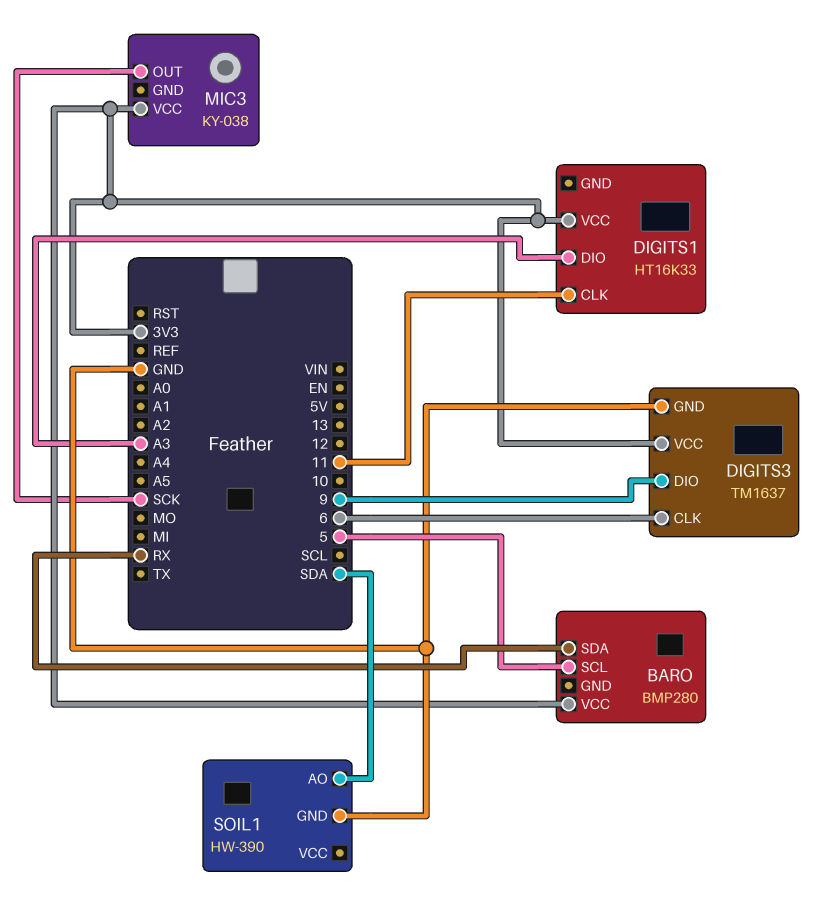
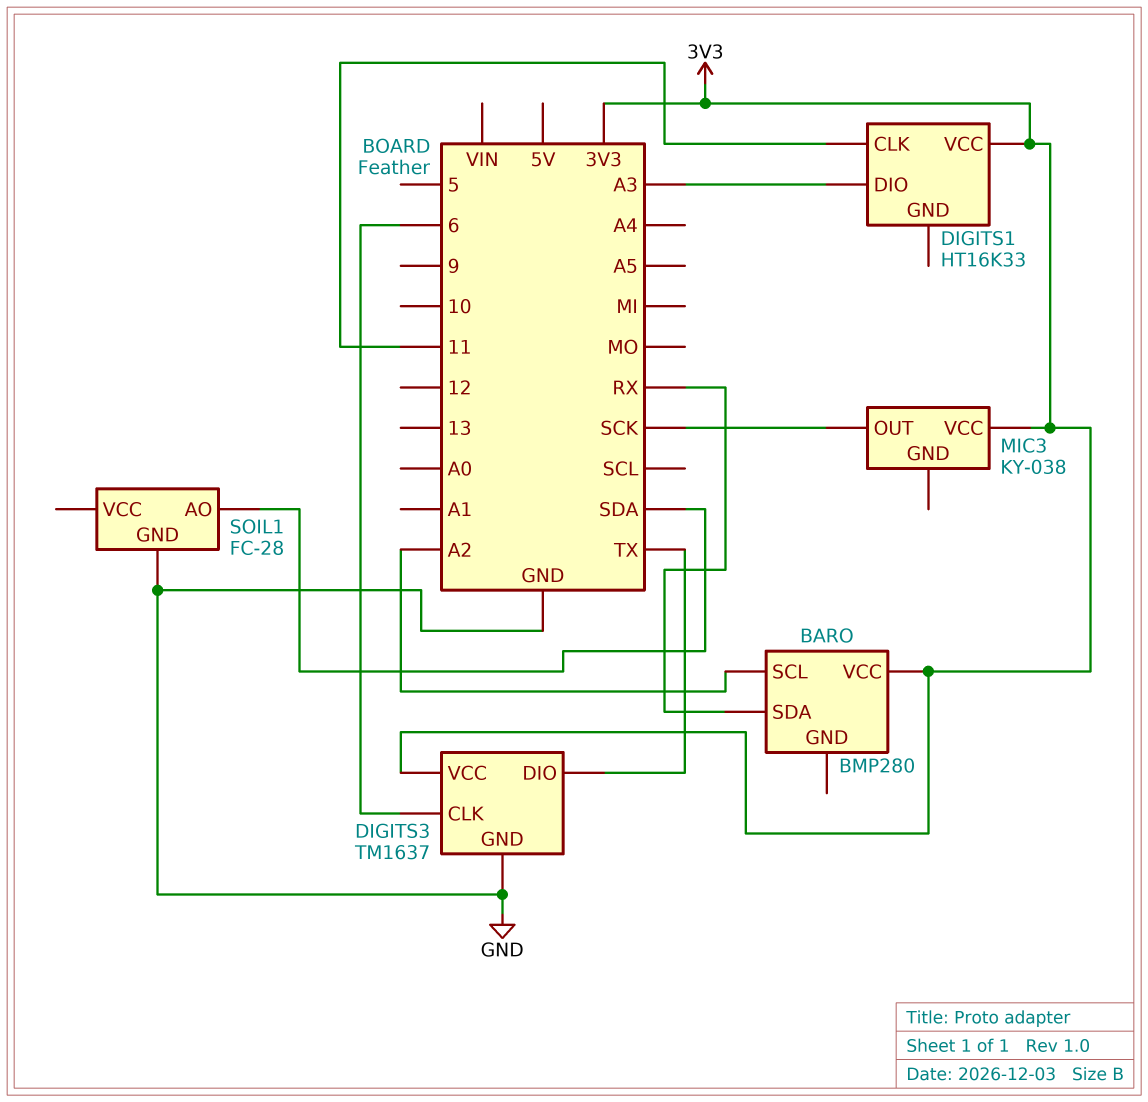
BARO pin SCL: 5 -> A2
DIGITS3 pin DIO: 9 -> TX
SOIL1: HW-390 -> FC-28

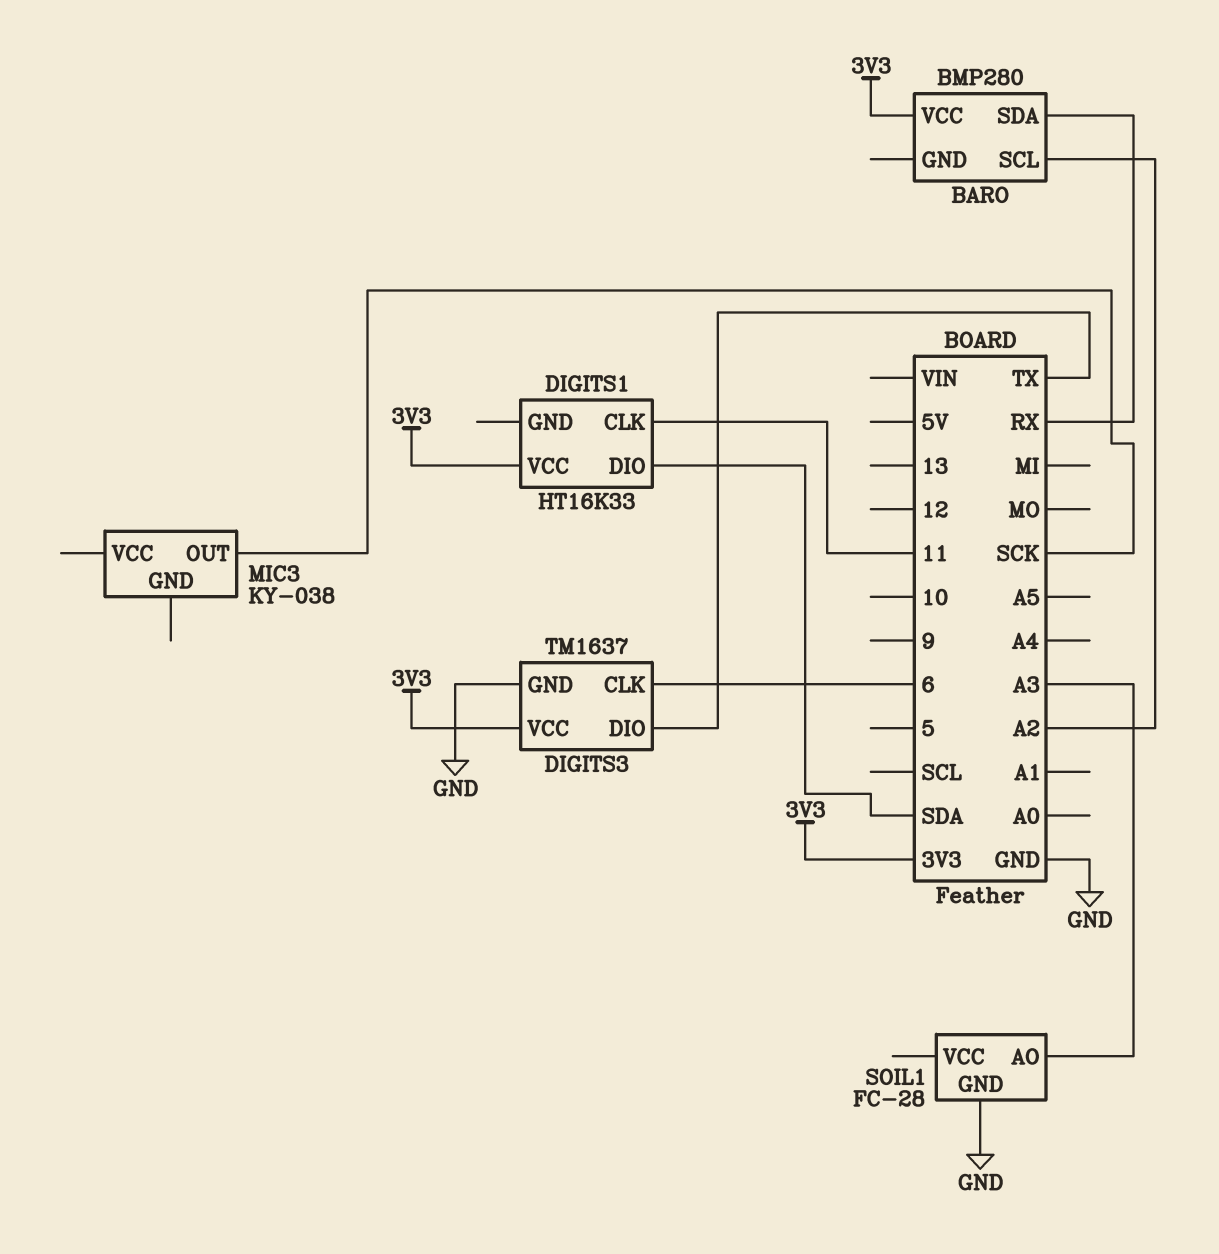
DIGITS1 pin DIO: A3 -> SDA
MIC3 pin VCC: 3V3 -> none
SOIL1 pin AO: SDA -> A3

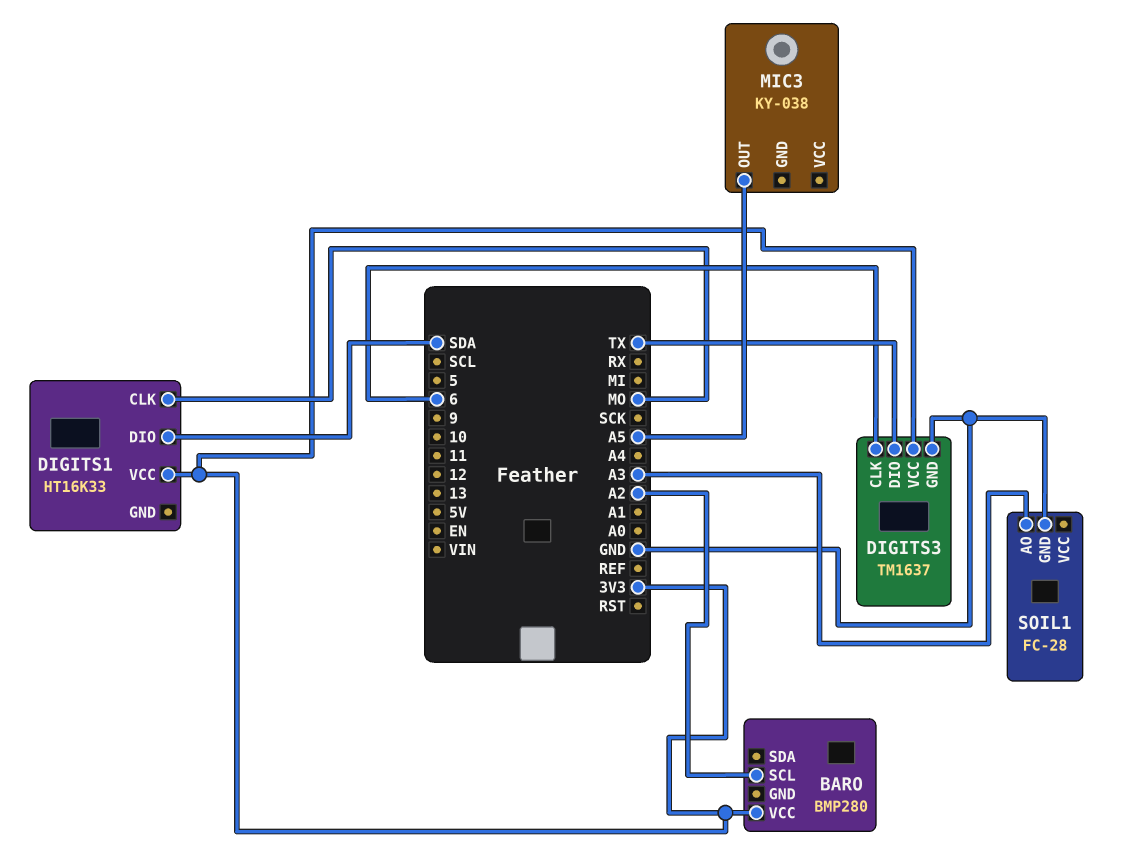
BARO pin SDA: RX -> none
DIGITS1 pin CLK: 11 -> MO
MIC3 pin OUT: SCK -> A5

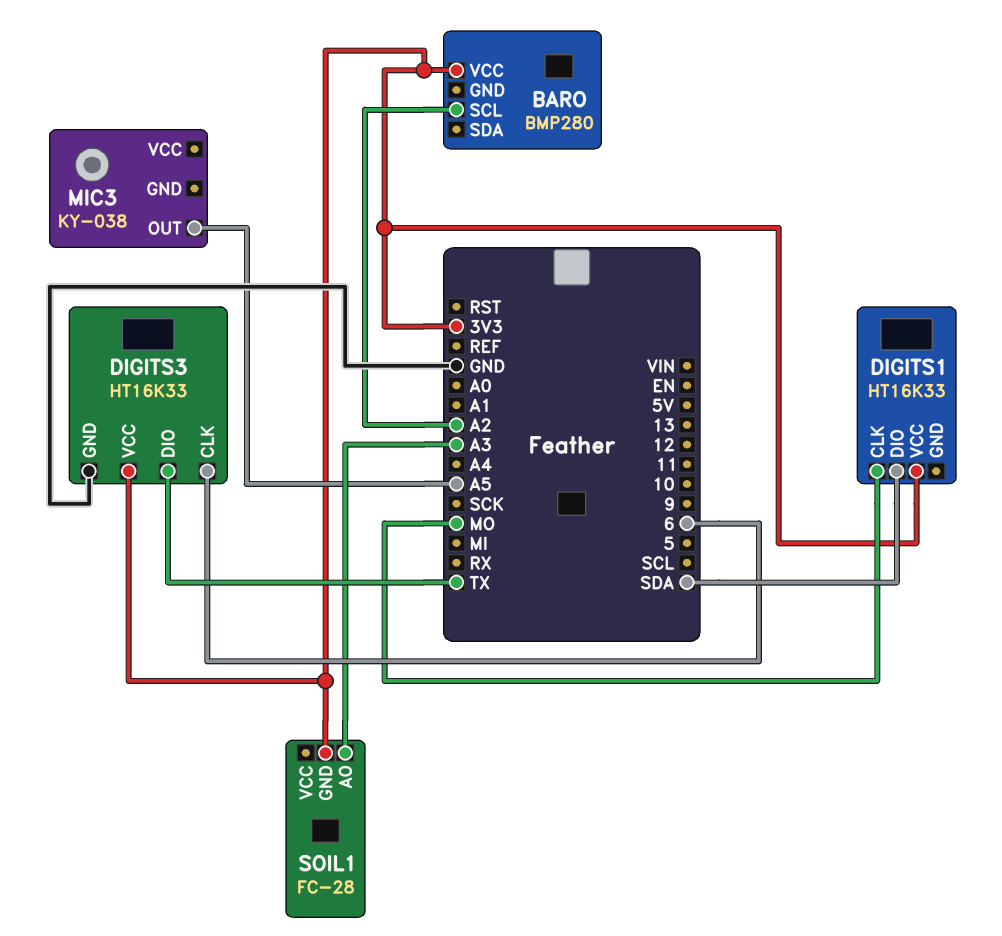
DIGITS3: TM1637 -> HT16K33
SOIL1 pin GND: GND -> 3V3

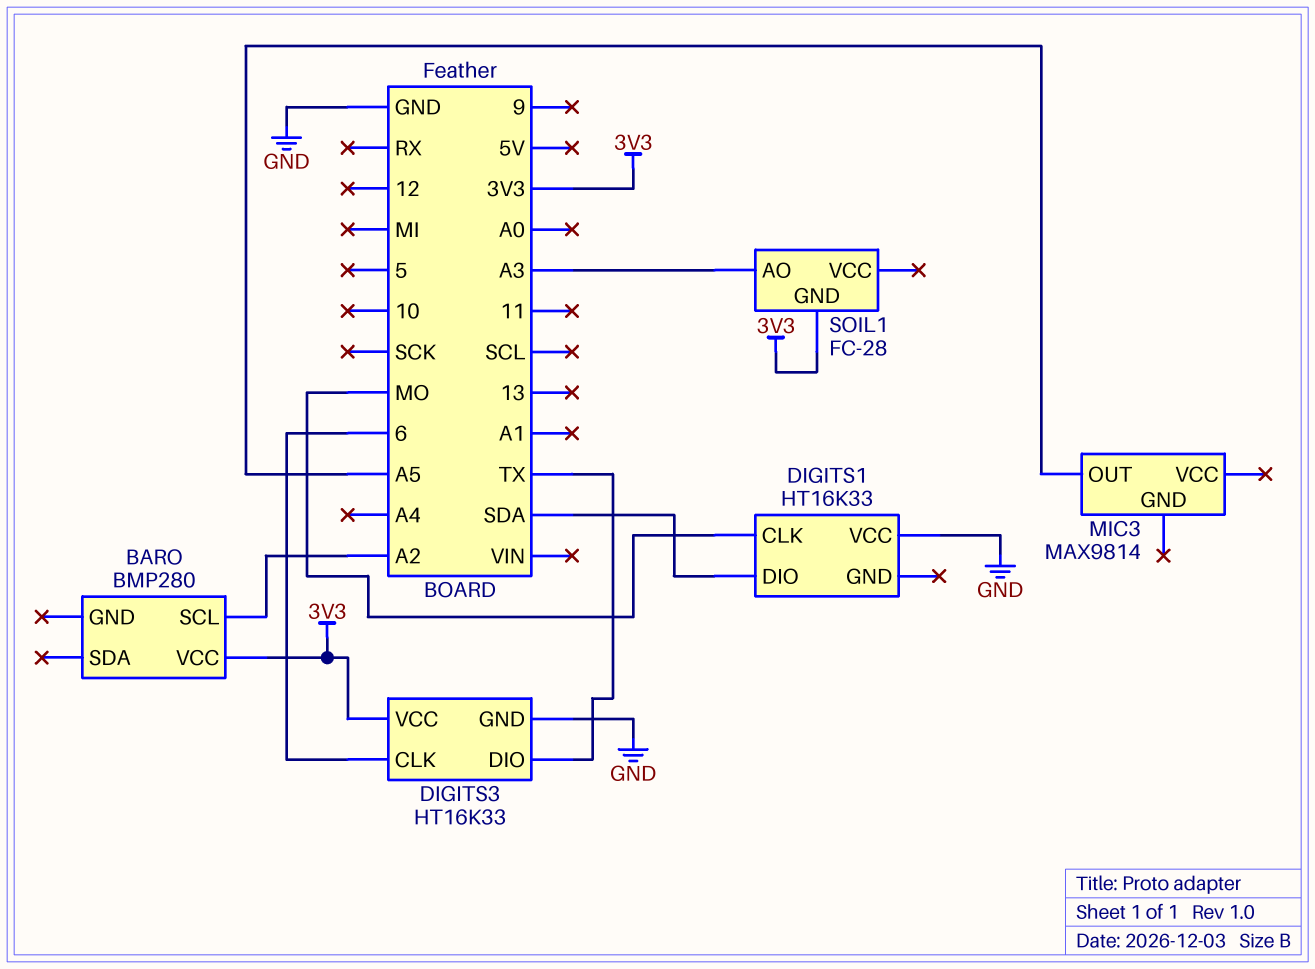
DIGITS1 pin VCC: 3V3 -> GND
MIC3: KY-038 -> MAX9814

